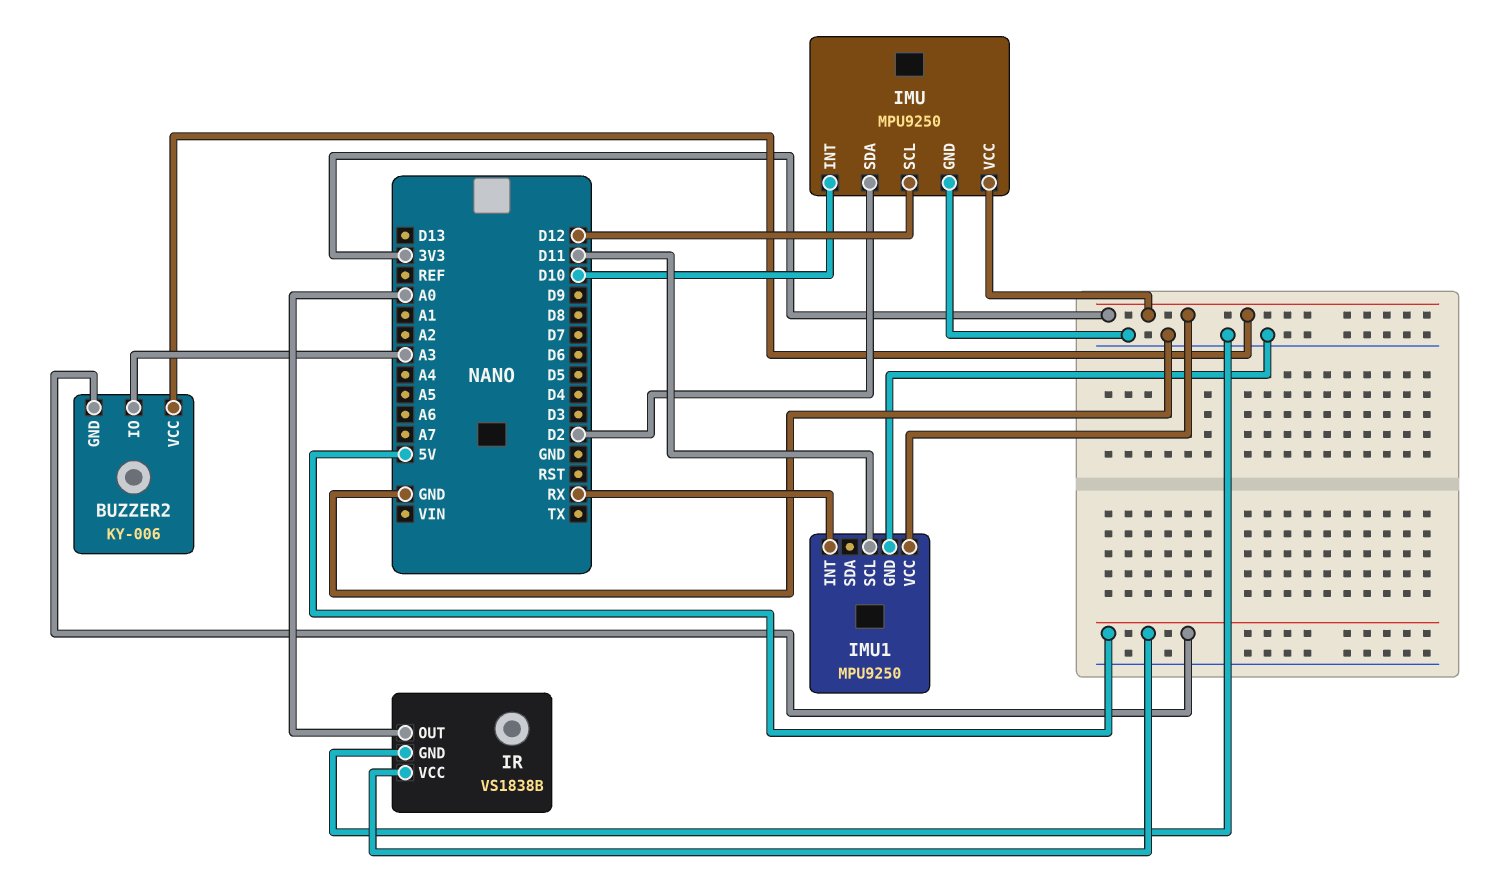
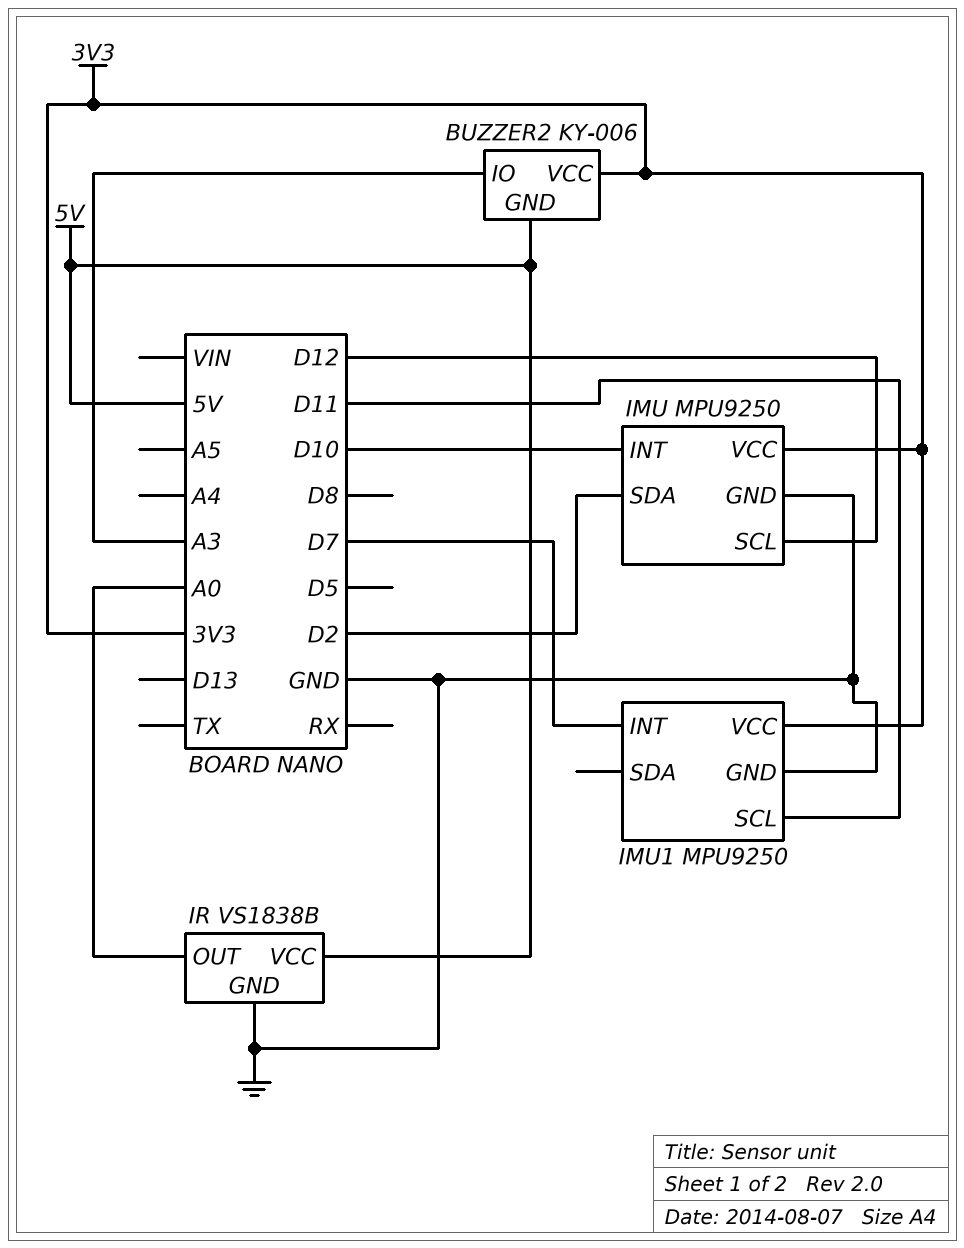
IMU1 pin INT: RX -> D7

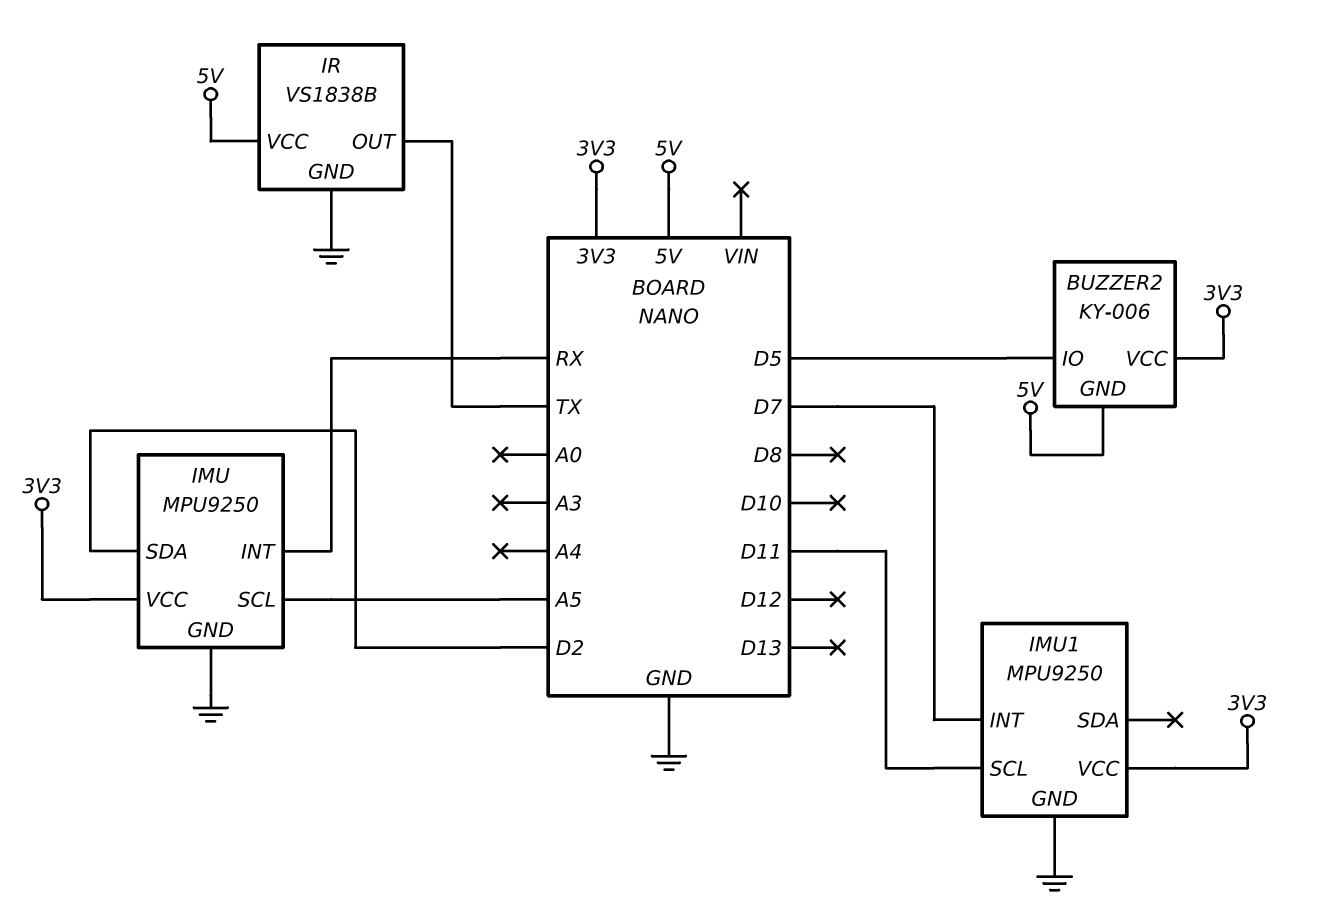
BUZZER2 pin IO: A3 -> D5
IMU pin INT: D10 -> RX
IMU pin SCL: D12 -> A5
IR pin OUT: A0 -> TX

